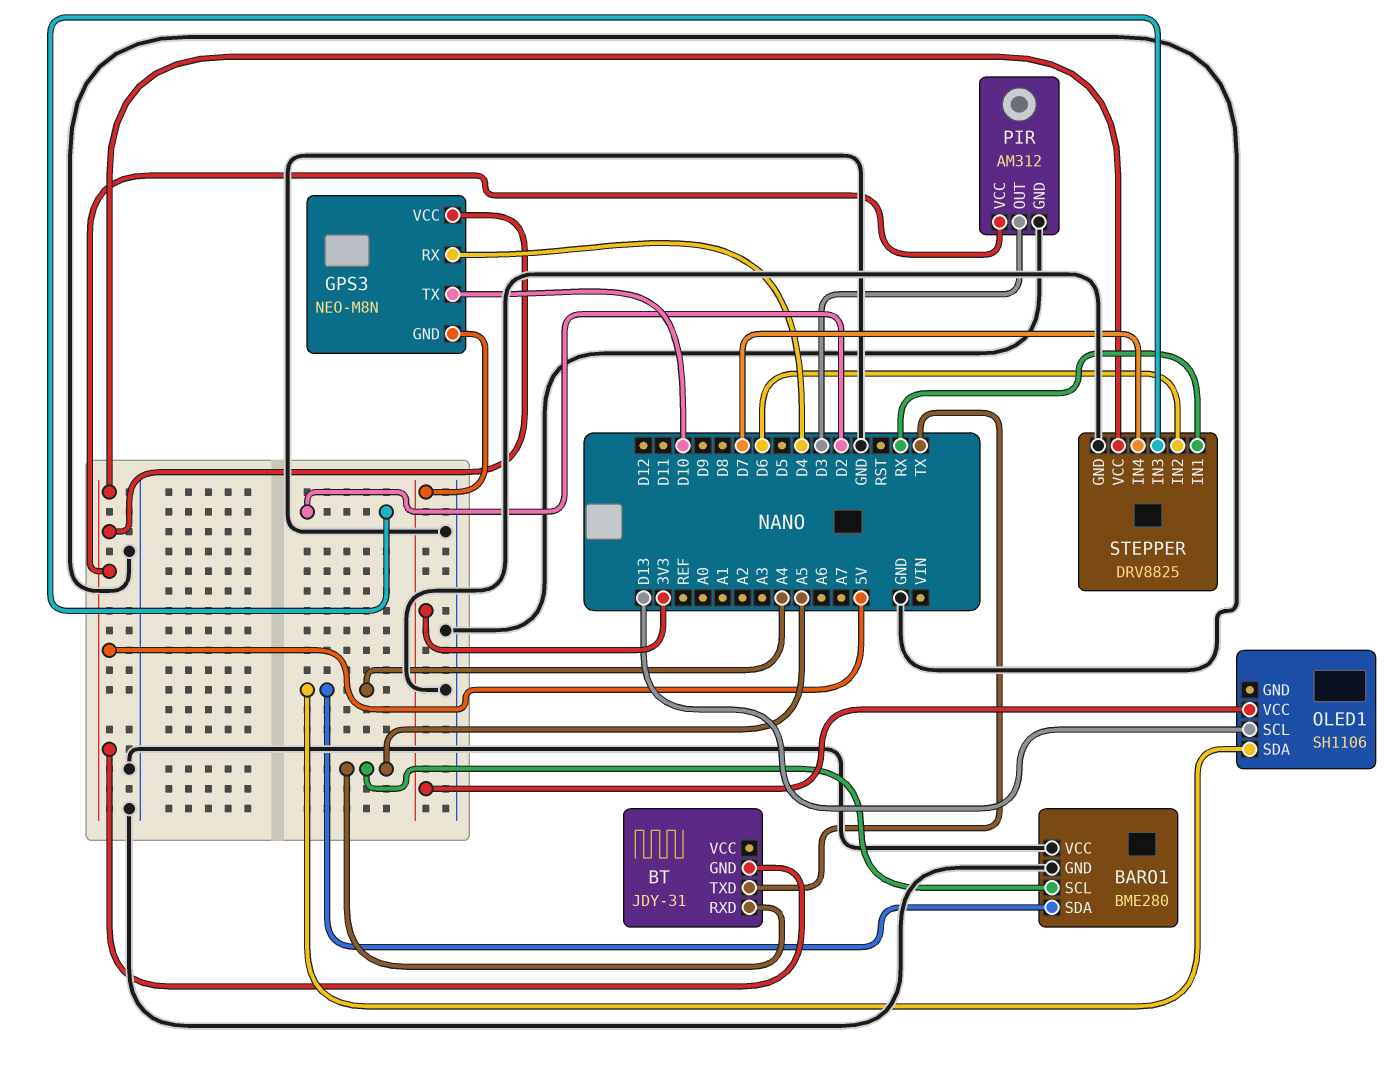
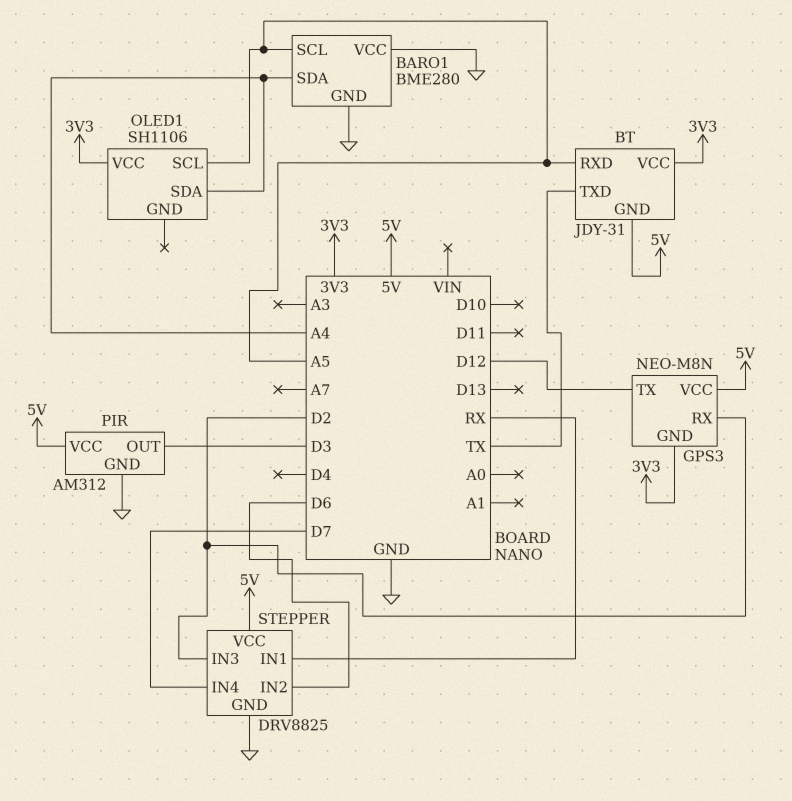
BT pin VCC: none -> 3V3
GPS3 pin RX: D4 -> D2
GPS3 pin TX: D10 -> D12
OLED1 pin SCL: D13 -> A5

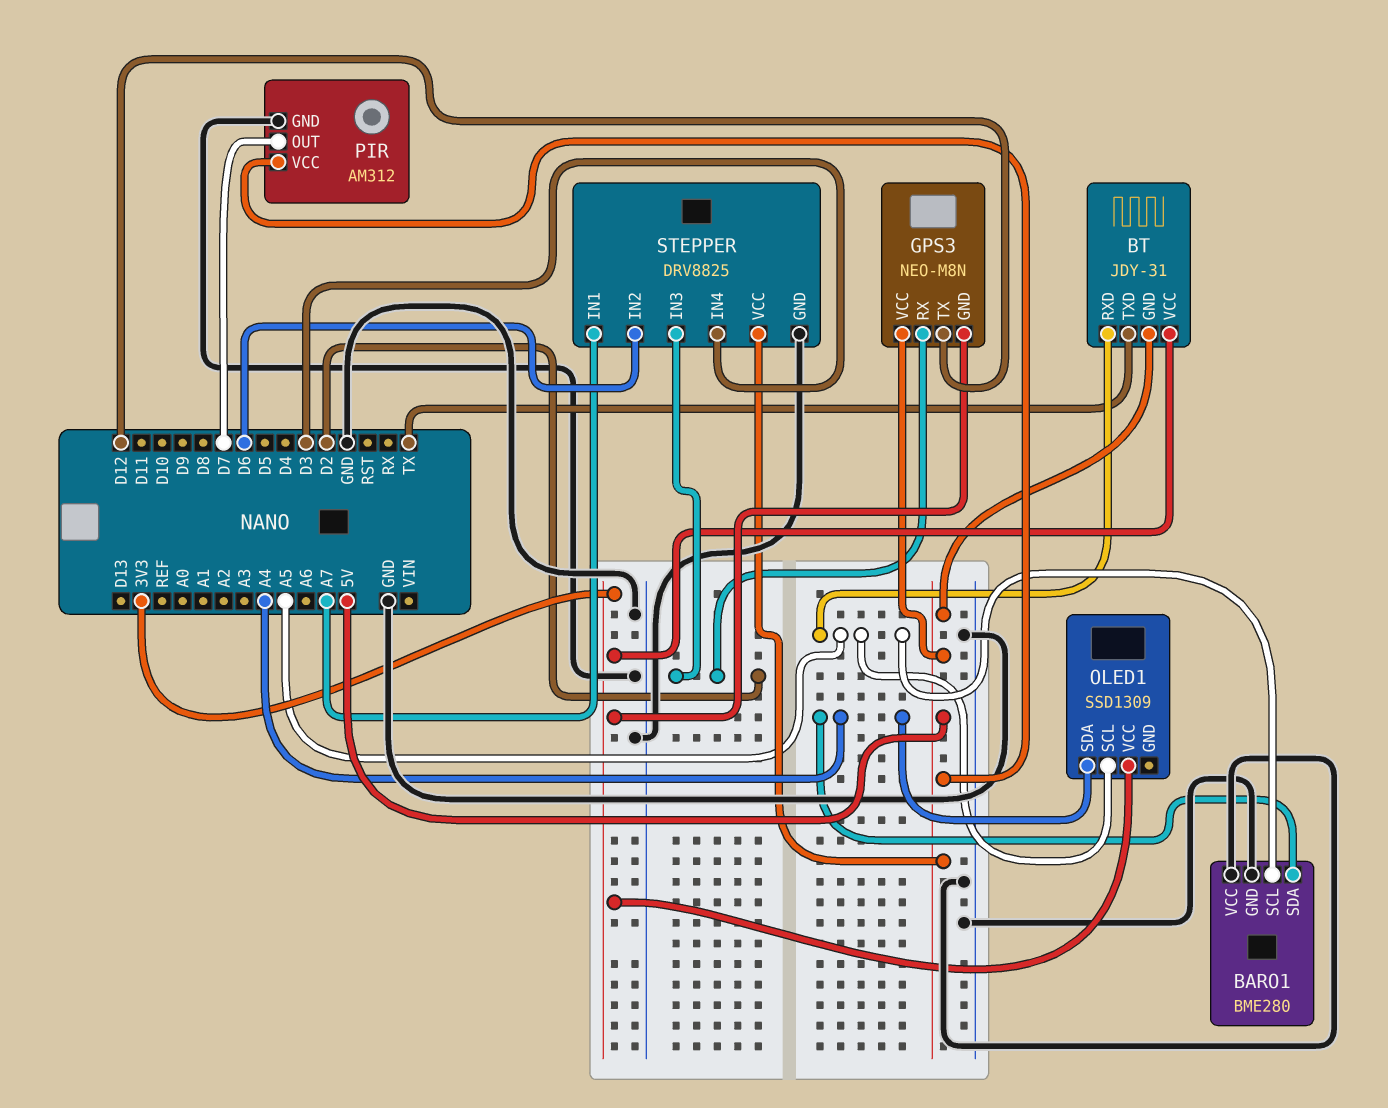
OLED1: SH1106 -> SSD1309
PIR pin OUT: D3 -> D7
STEPPER pin IN1: RX -> A7
STEPPER pin IN4: D7 -> D3

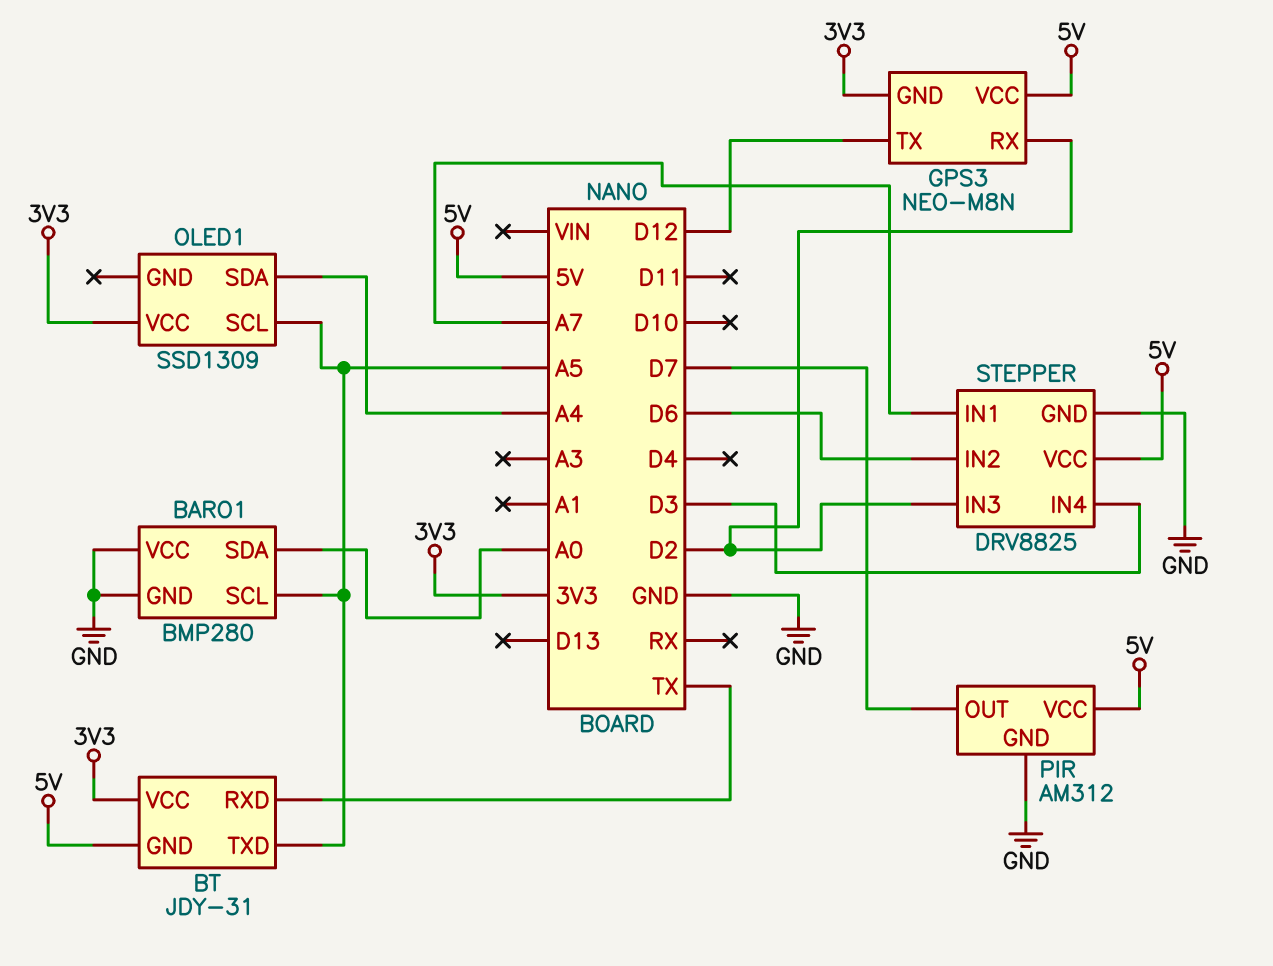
BARO1: BME280 -> BMP280
BARO1 pin SDA: A4 -> A0
BT pin RXD: A5 -> TX
BT pin TXD: TX -> A5

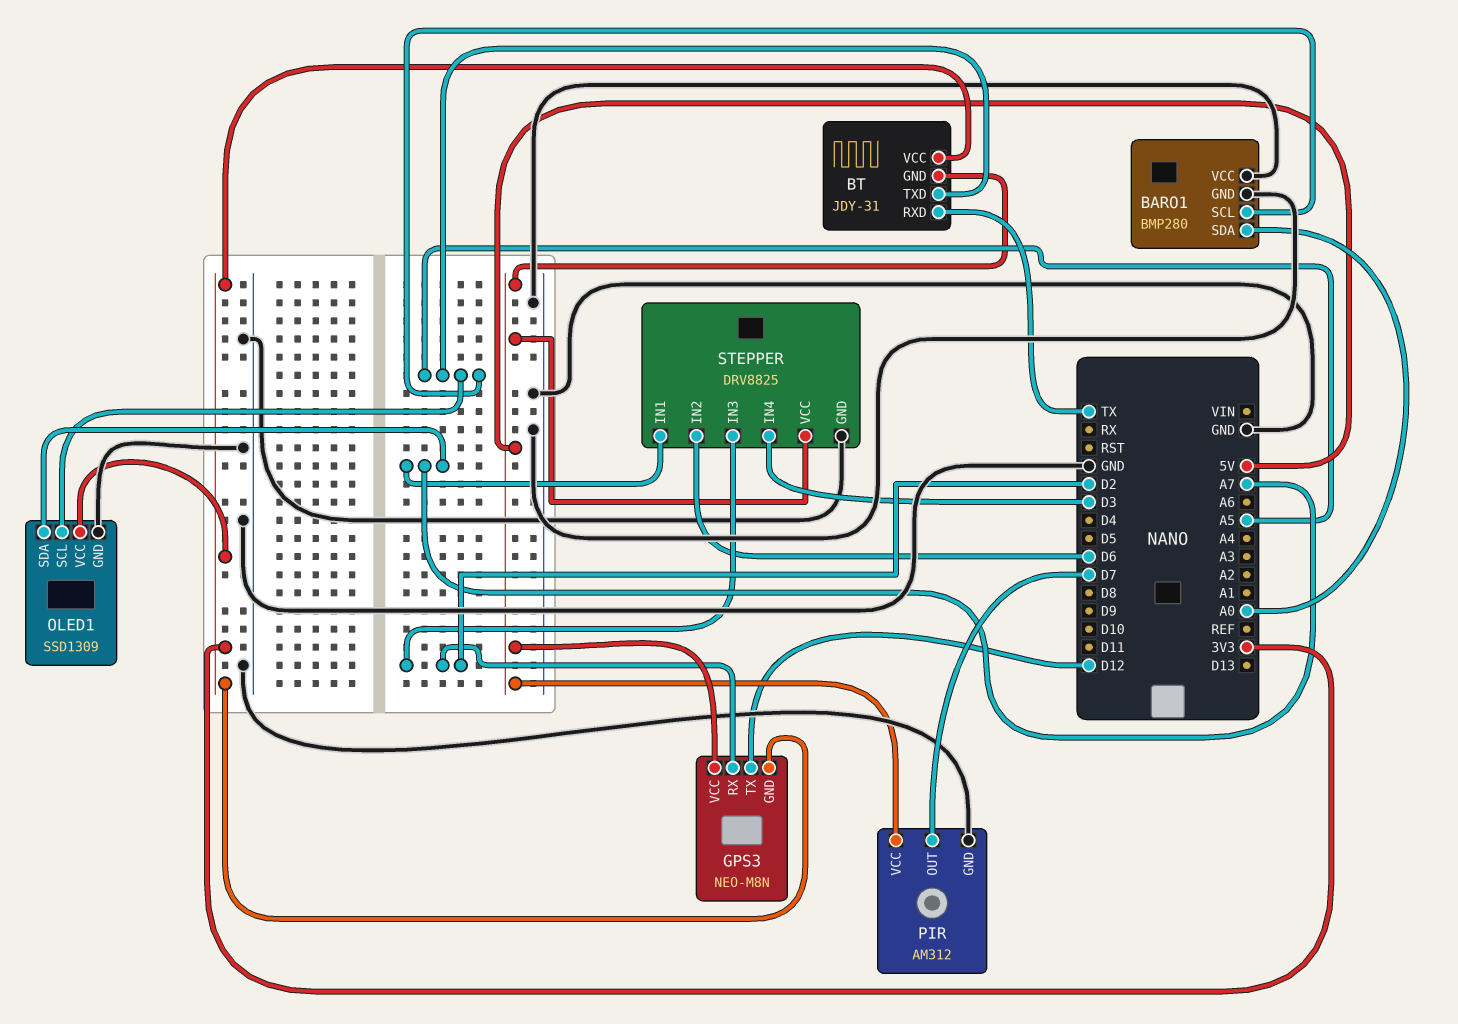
OLED1 pin GND: none -> GND
OLED1 pin SDA: A4 -> A7

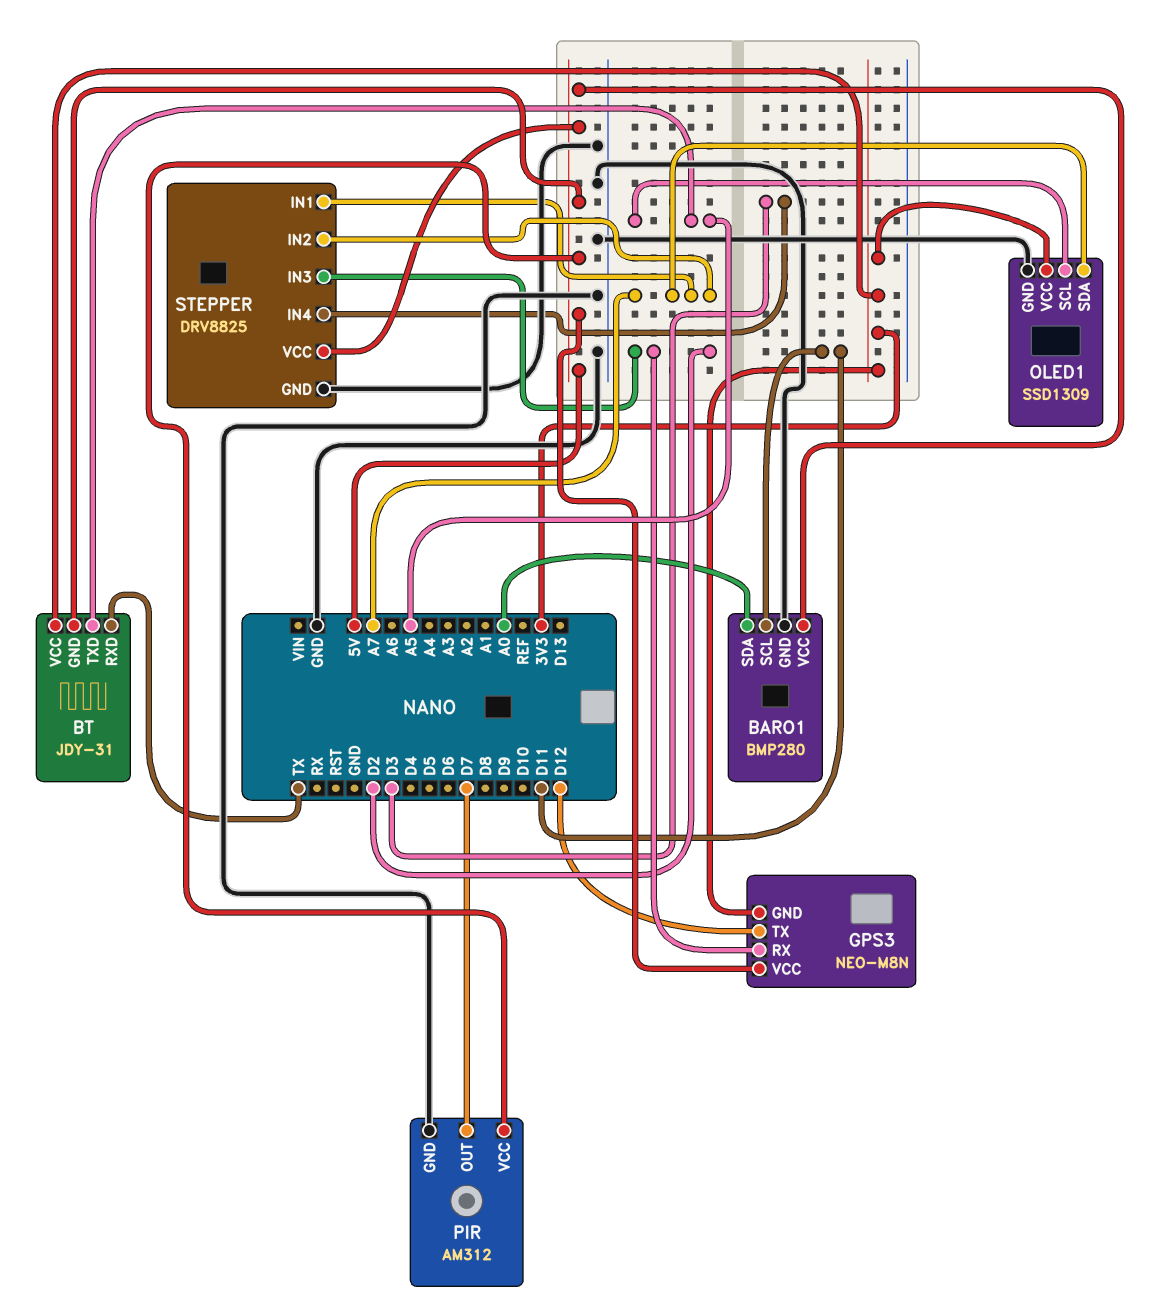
BARO1 pin SCL: A5 -> D11
BARO1 pin VCC: GND -> 5V
STEPPER pin IN2: D6 -> A7

